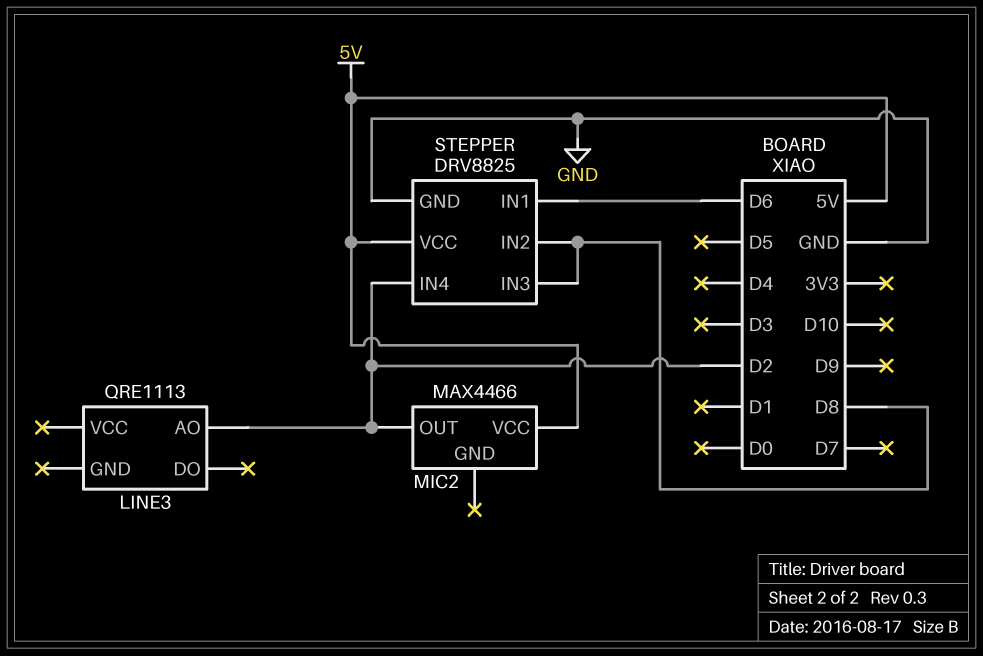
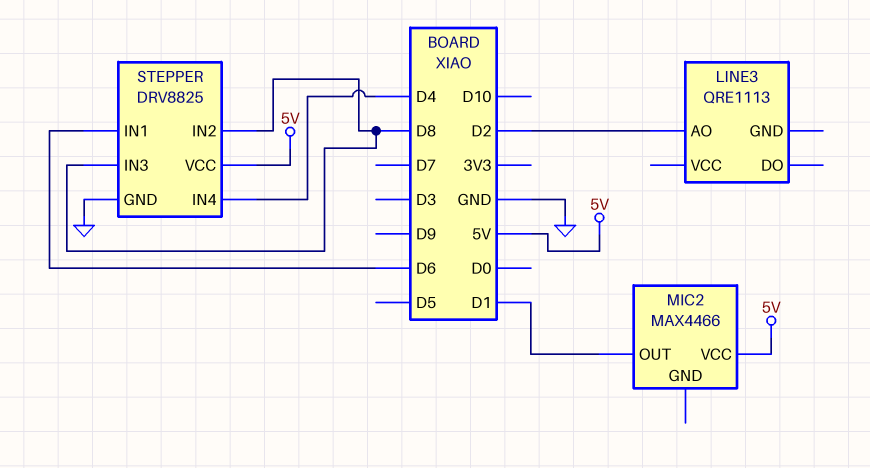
MIC2 pin OUT: D2 -> D1
STEPPER pin IN4: D2 -> D4

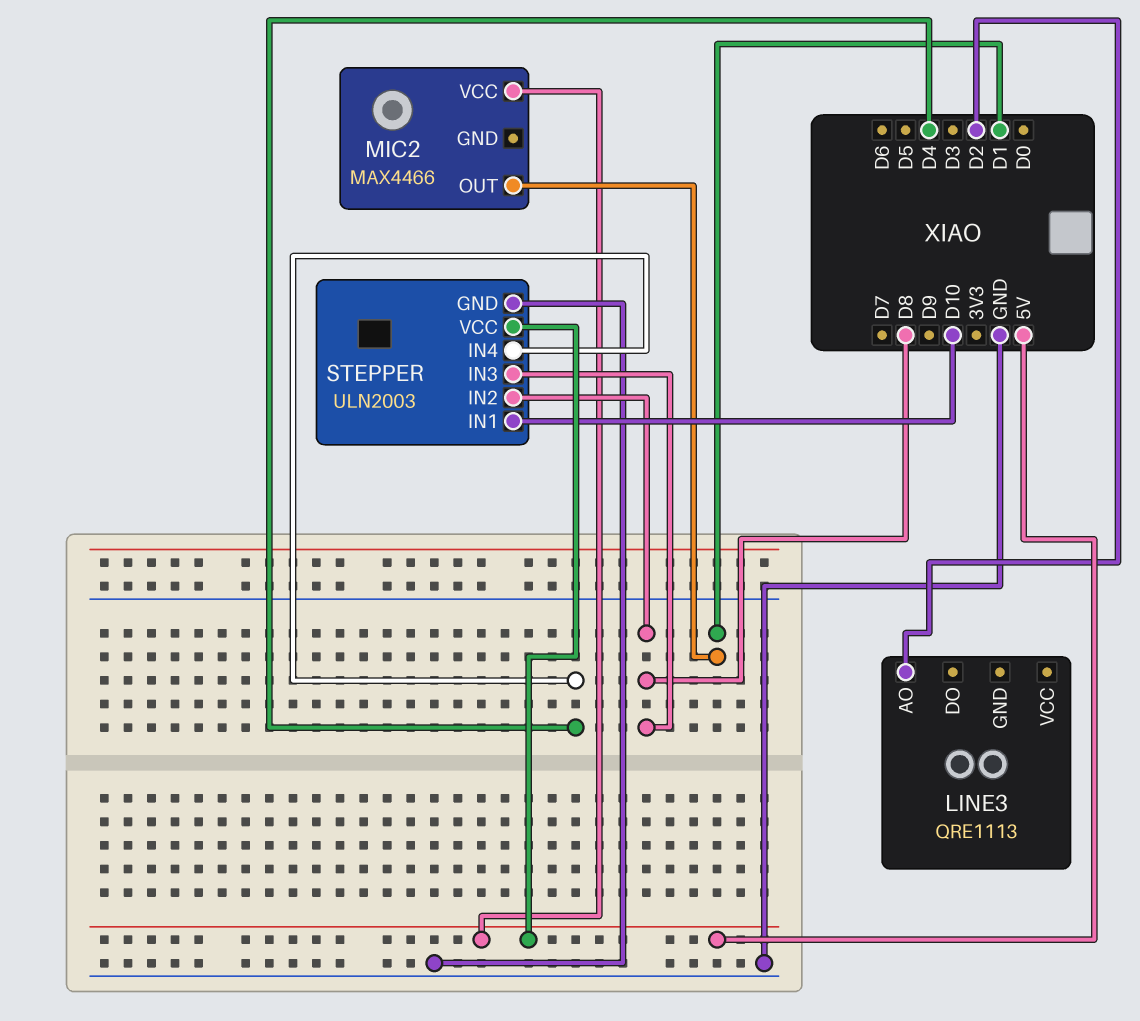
STEPPER: DRV8825 -> ULN2003
STEPPER pin IN1: D6 -> D10

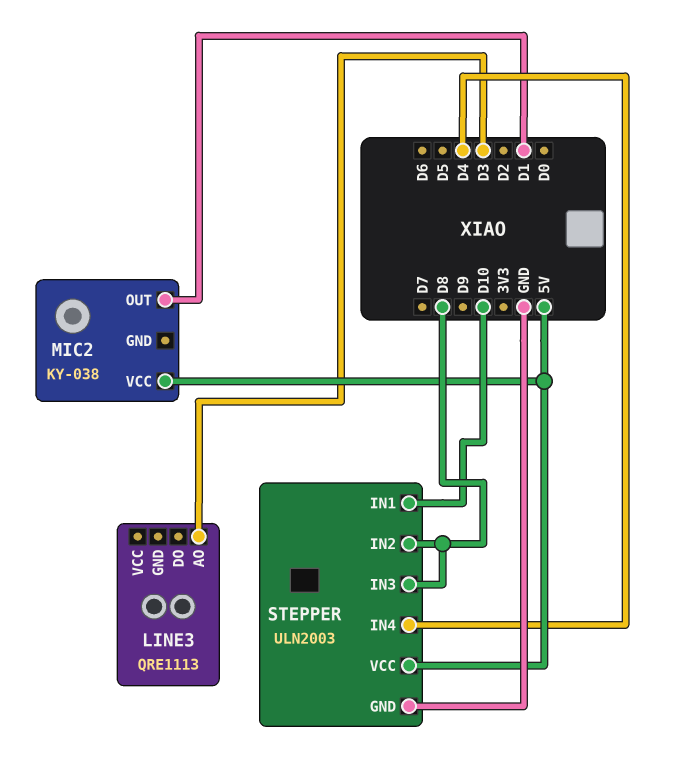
LINE3 pin AO: D2 -> D3
MIC2: MAX4466 -> KY-038

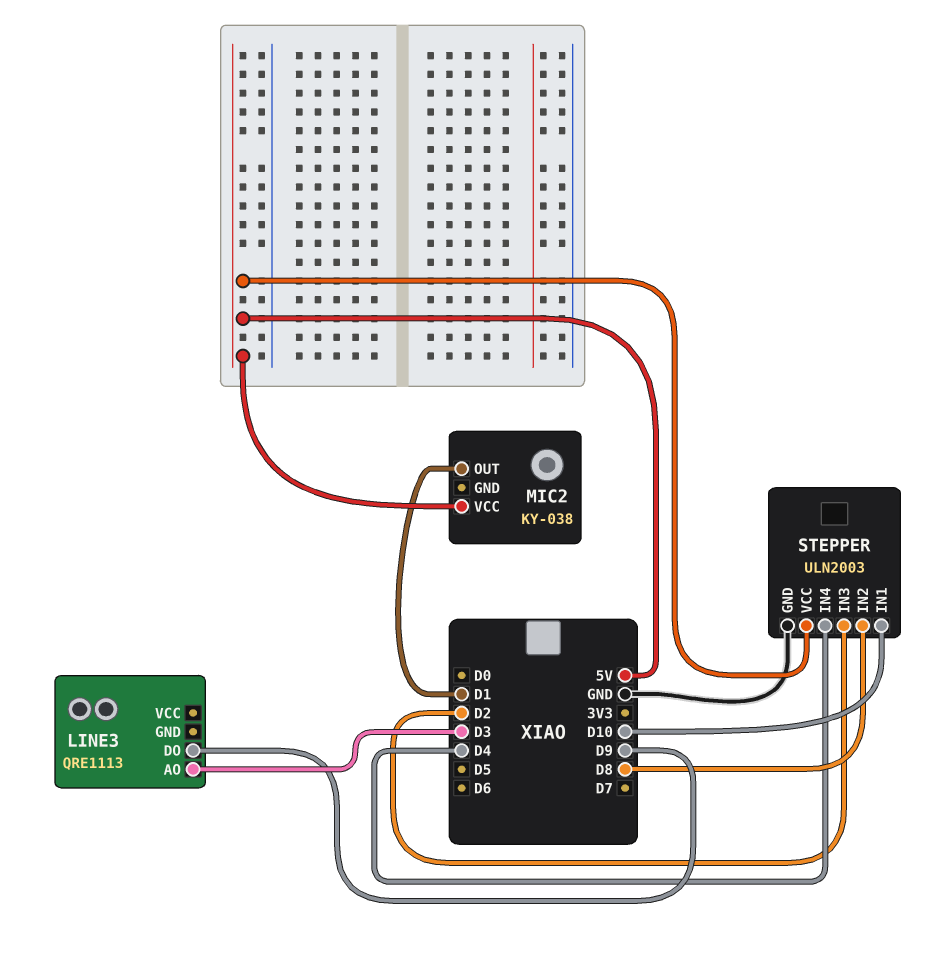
LINE3 pin DO: none -> D9
STEPPER pin IN3: D8 -> D2

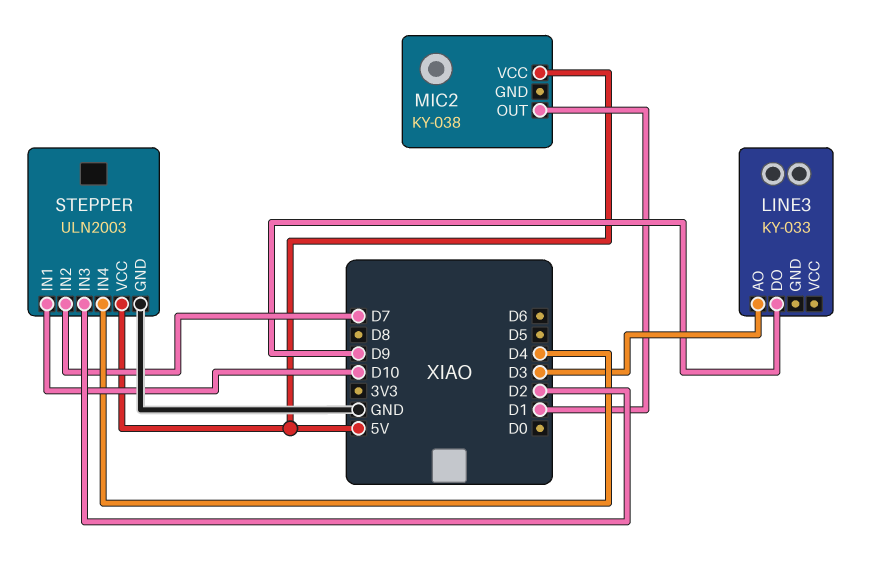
LINE3: QRE1113 -> KY-033
STEPPER pin IN2: D8 -> D7

